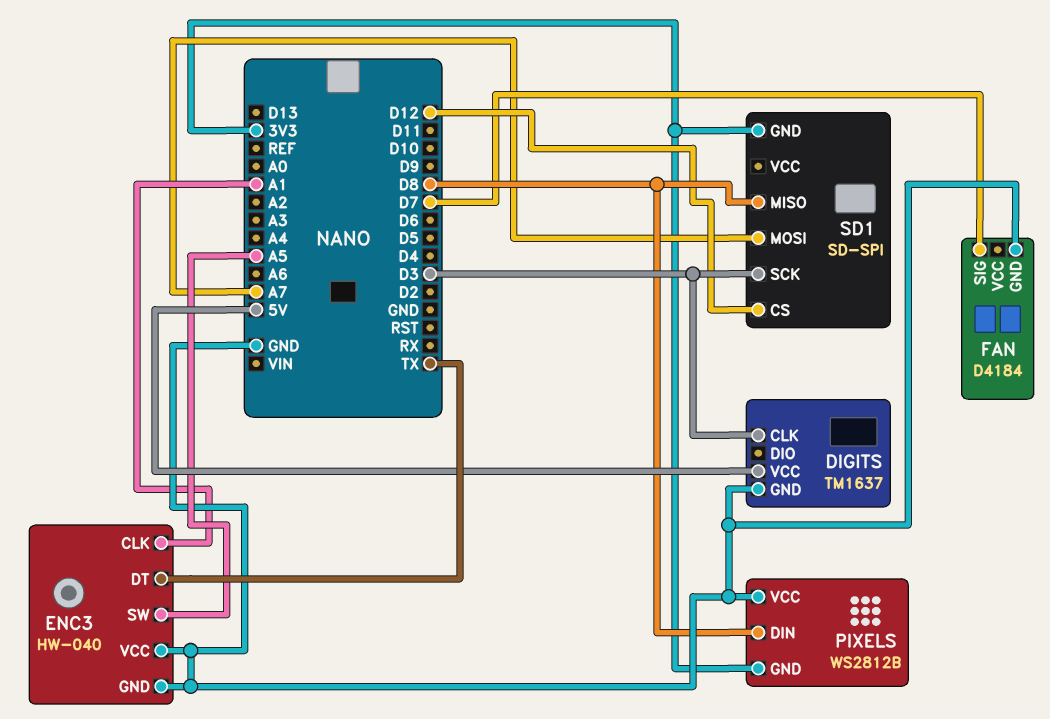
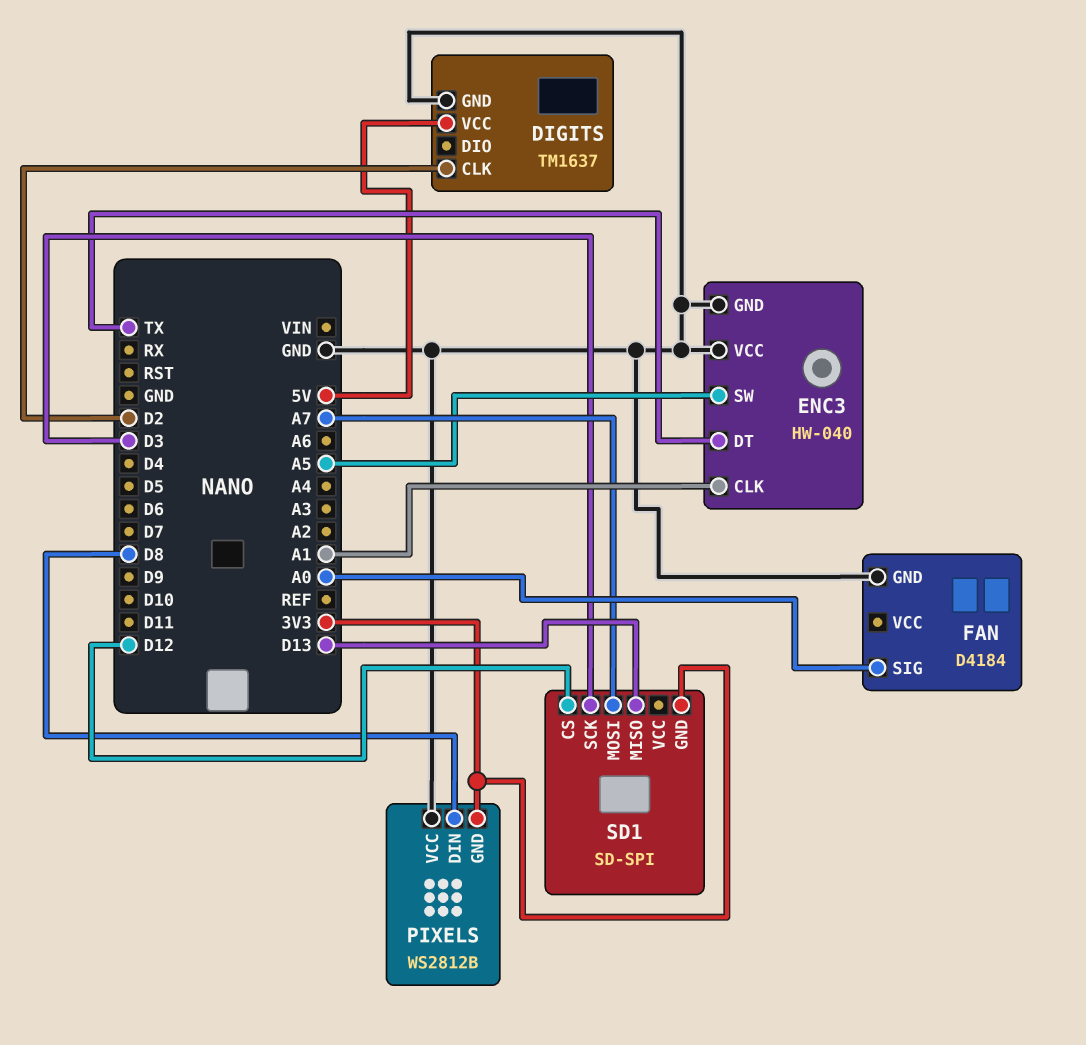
DIGITS pin CLK: D3 -> D2
FAN pin SIG: D7 -> A0
SD1 pin MISO: D8 -> D13

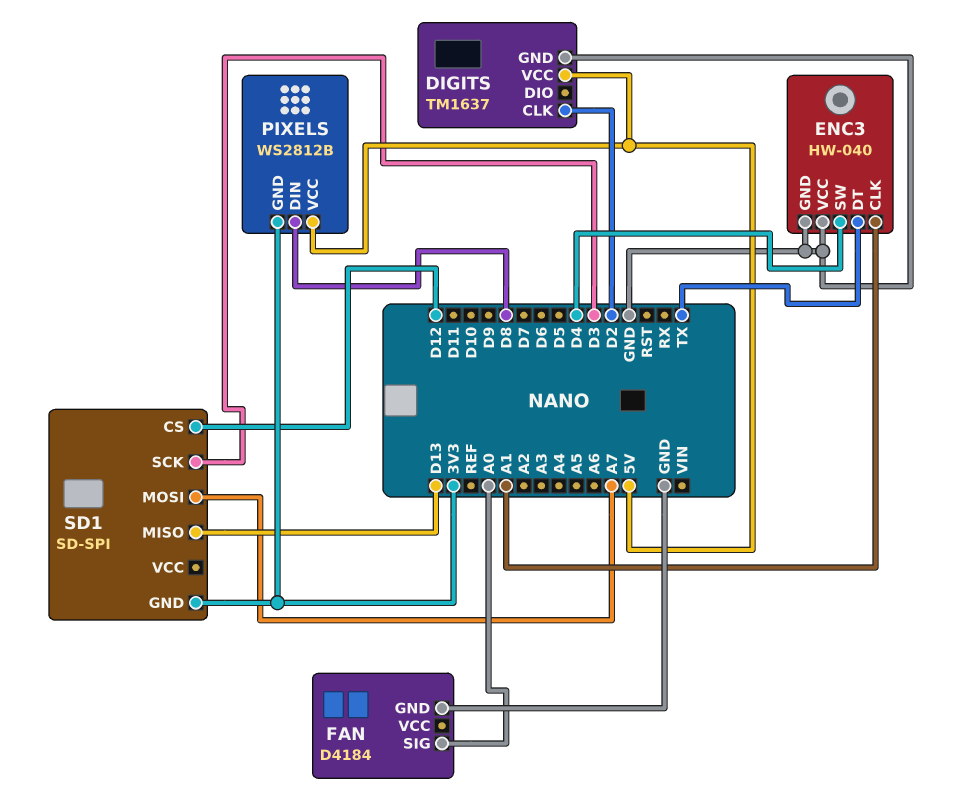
ENC3 pin SW: A5 -> D4
PIXELS pin VCC: GND -> 5V

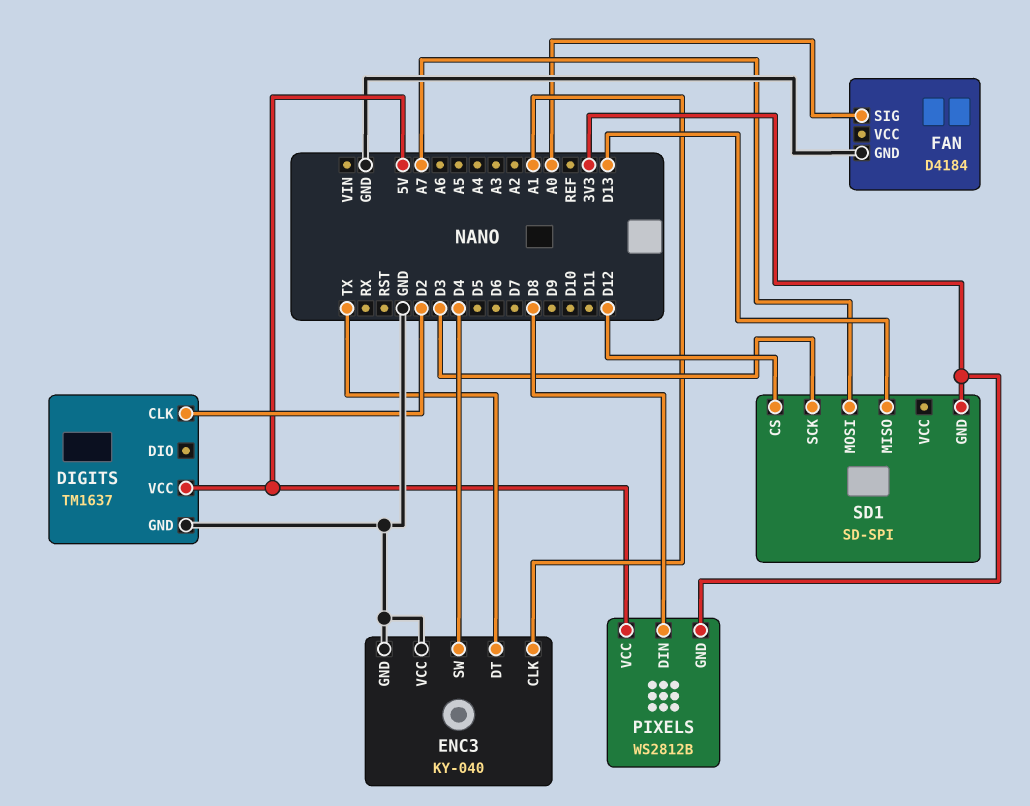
ENC3: HW-040 -> KY-040

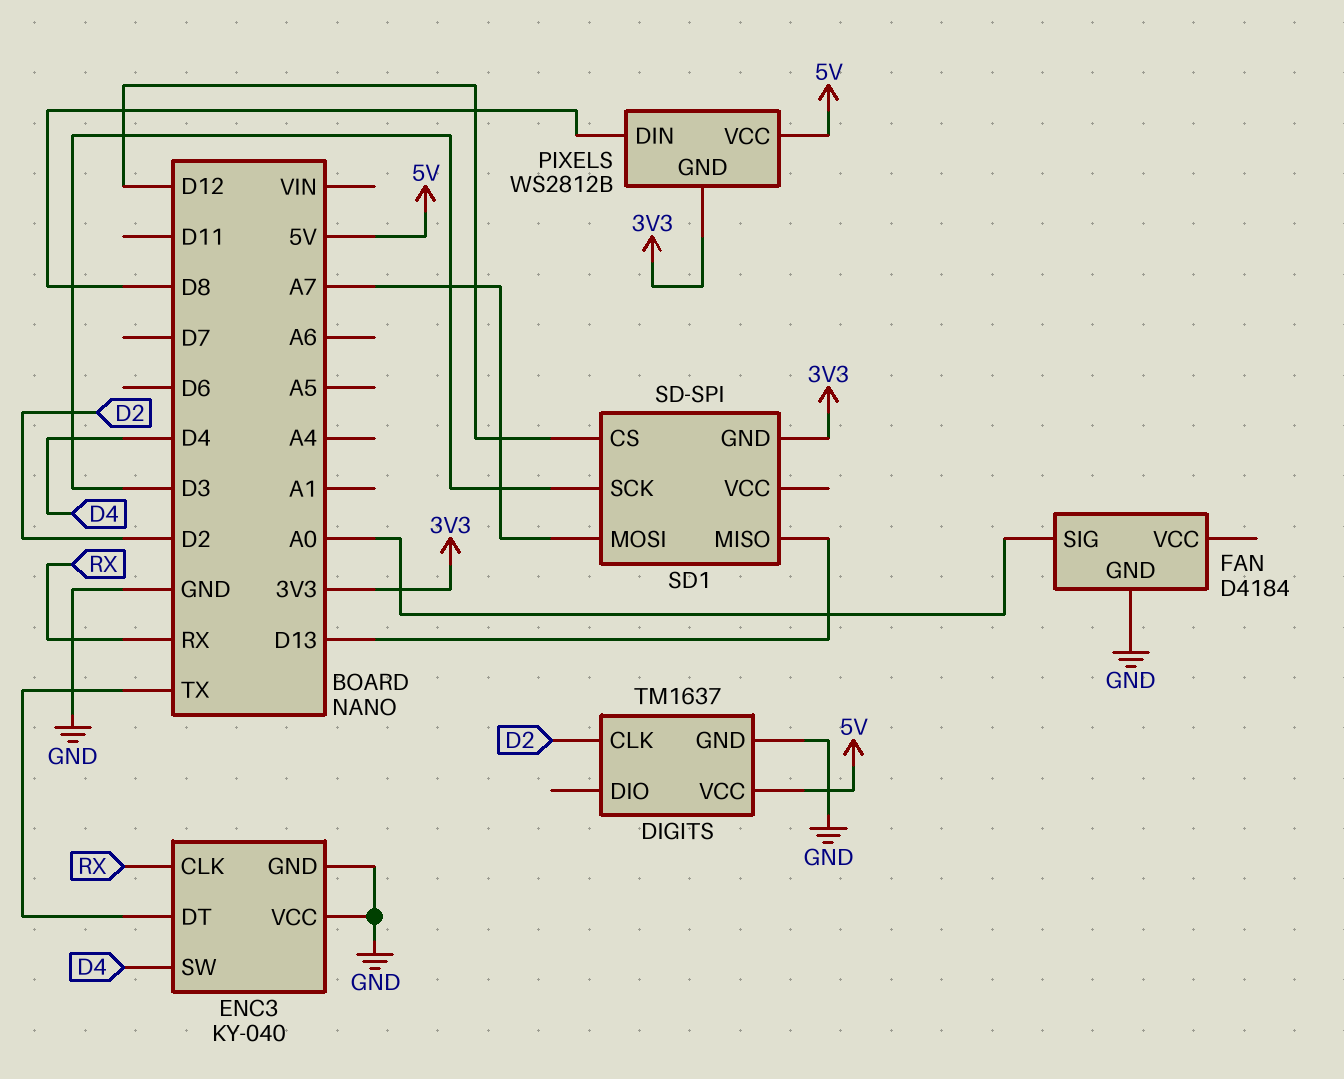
ENC3 pin CLK: A1 -> RX

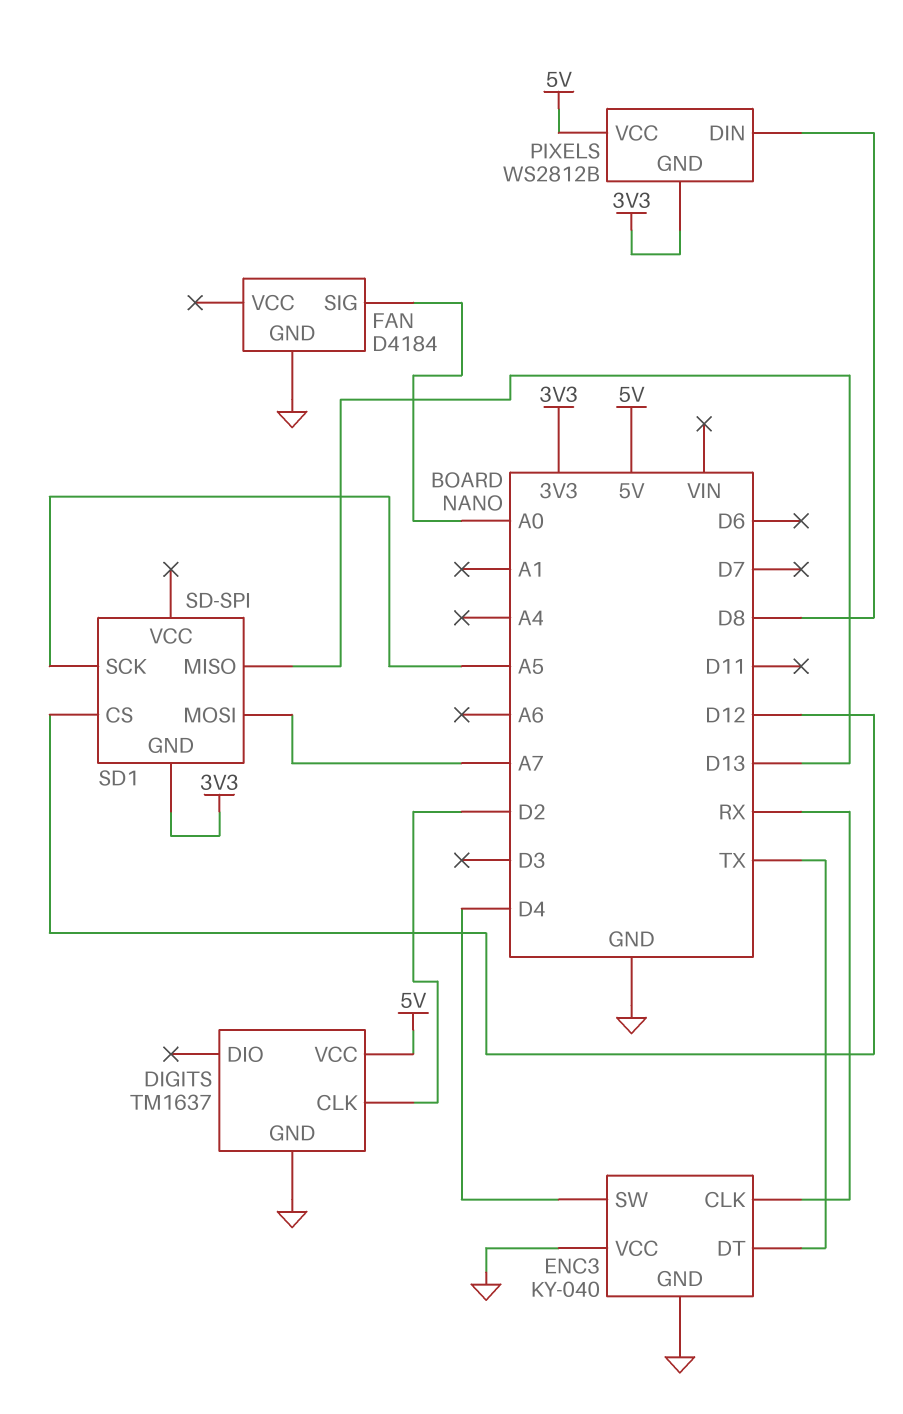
SD1 pin SCK: D3 -> A5

